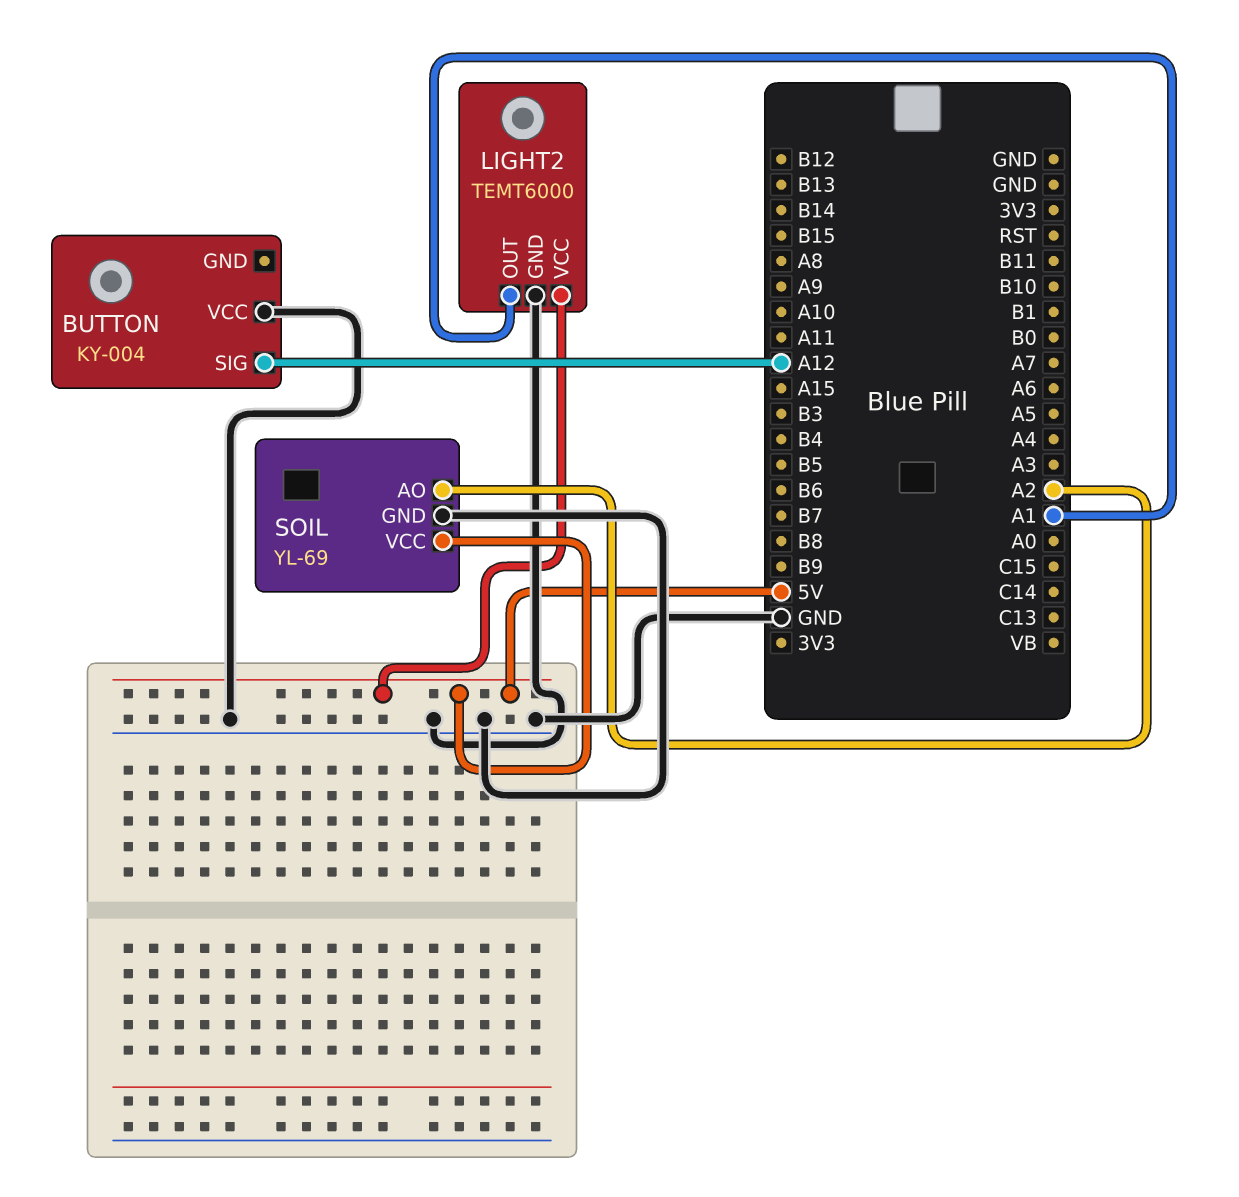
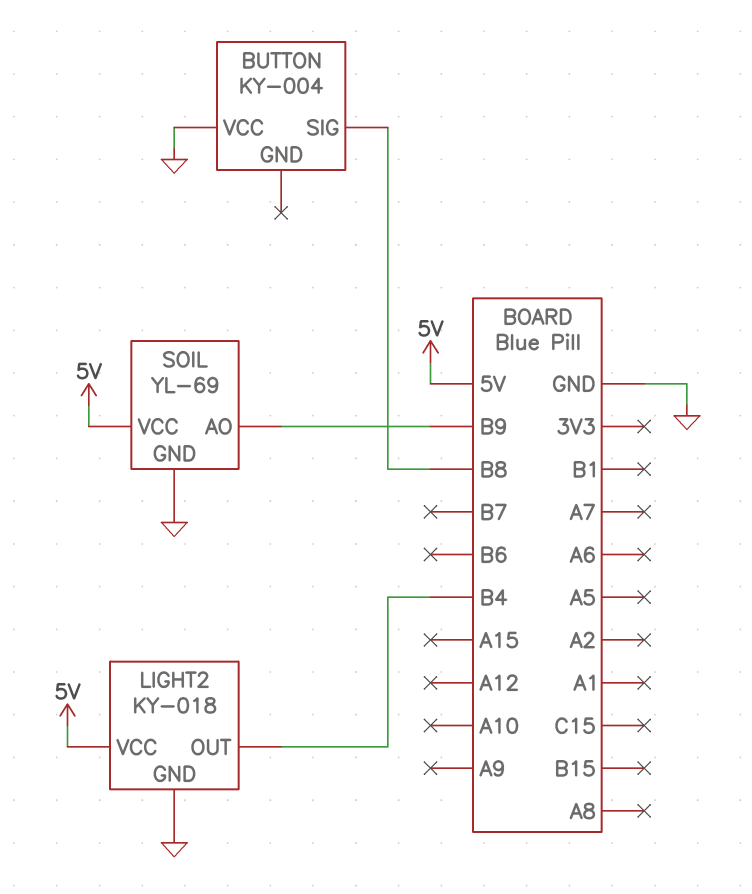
BUTTON pin SIG: A12 -> B8
LIGHT2: TEMT6000 -> KY-018
LIGHT2 pin OUT: A1 -> B4
SOIL pin AO: A2 -> B9

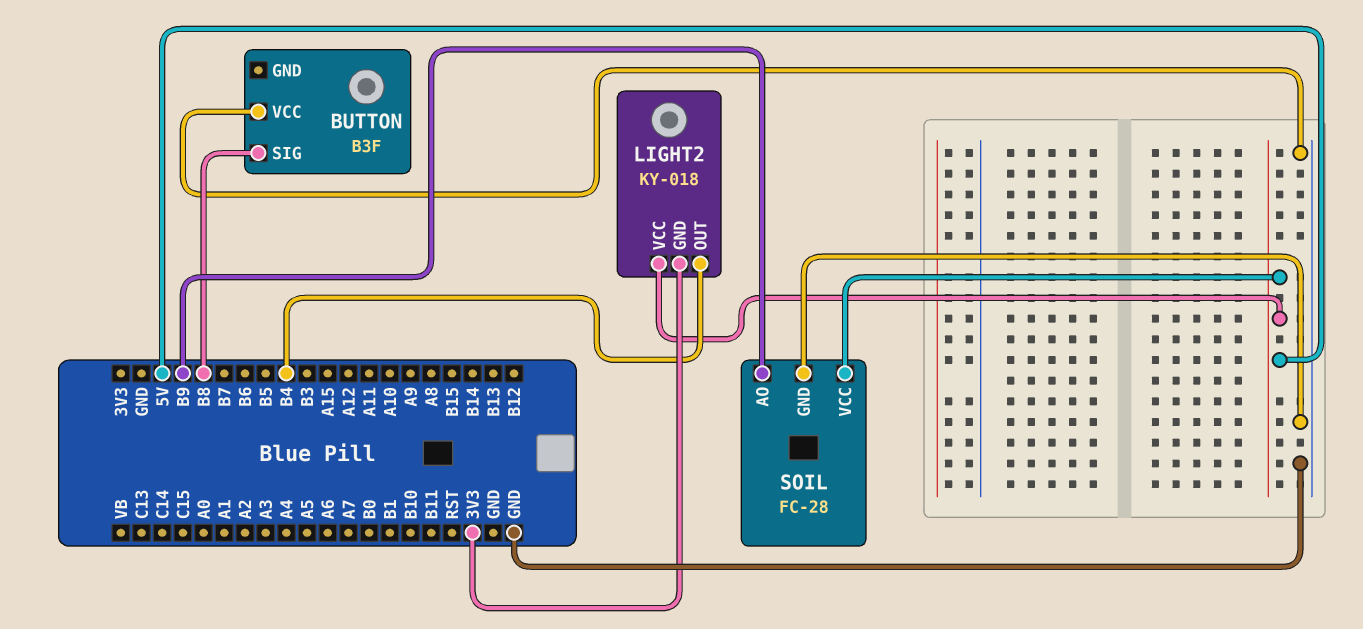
BUTTON: KY-004 -> B3F
LIGHT2 pin GND: GND -> 3V3
SOIL: YL-69 -> FC-28

